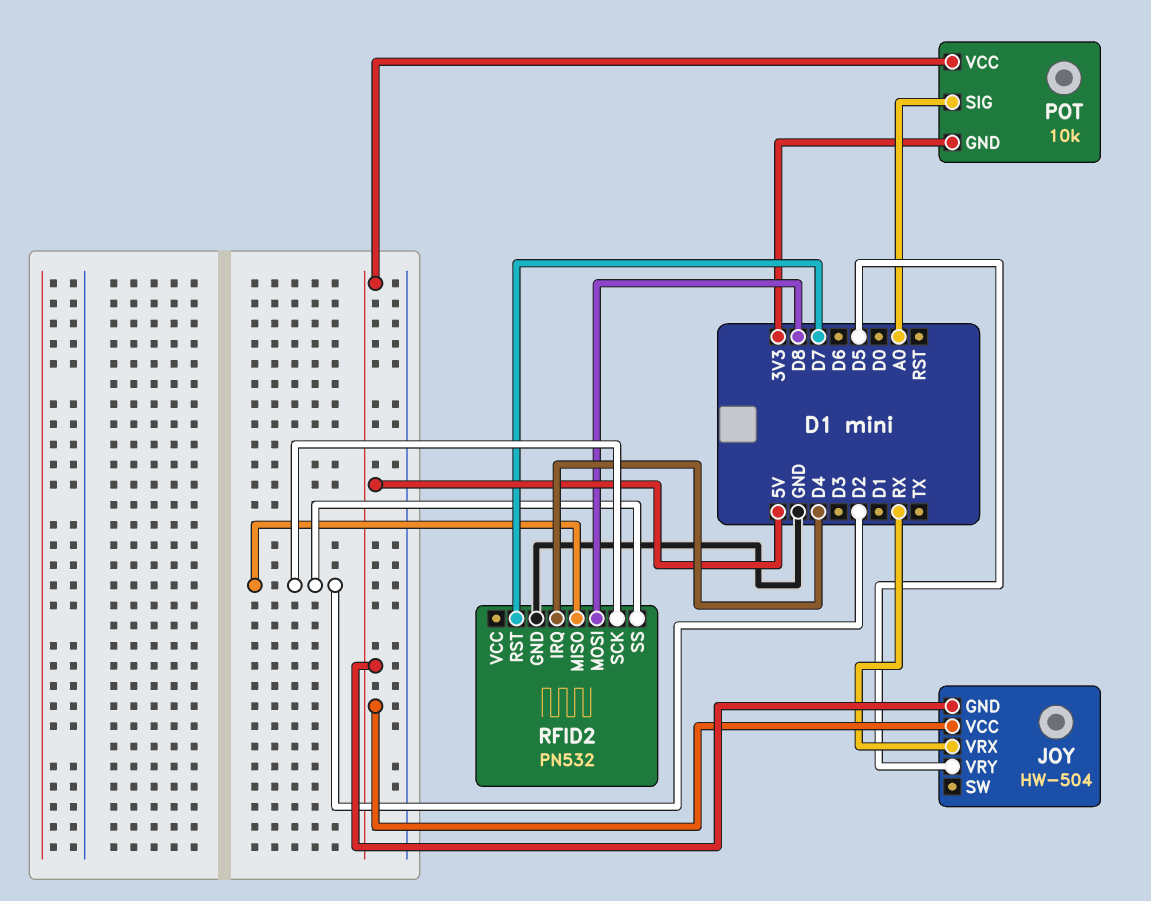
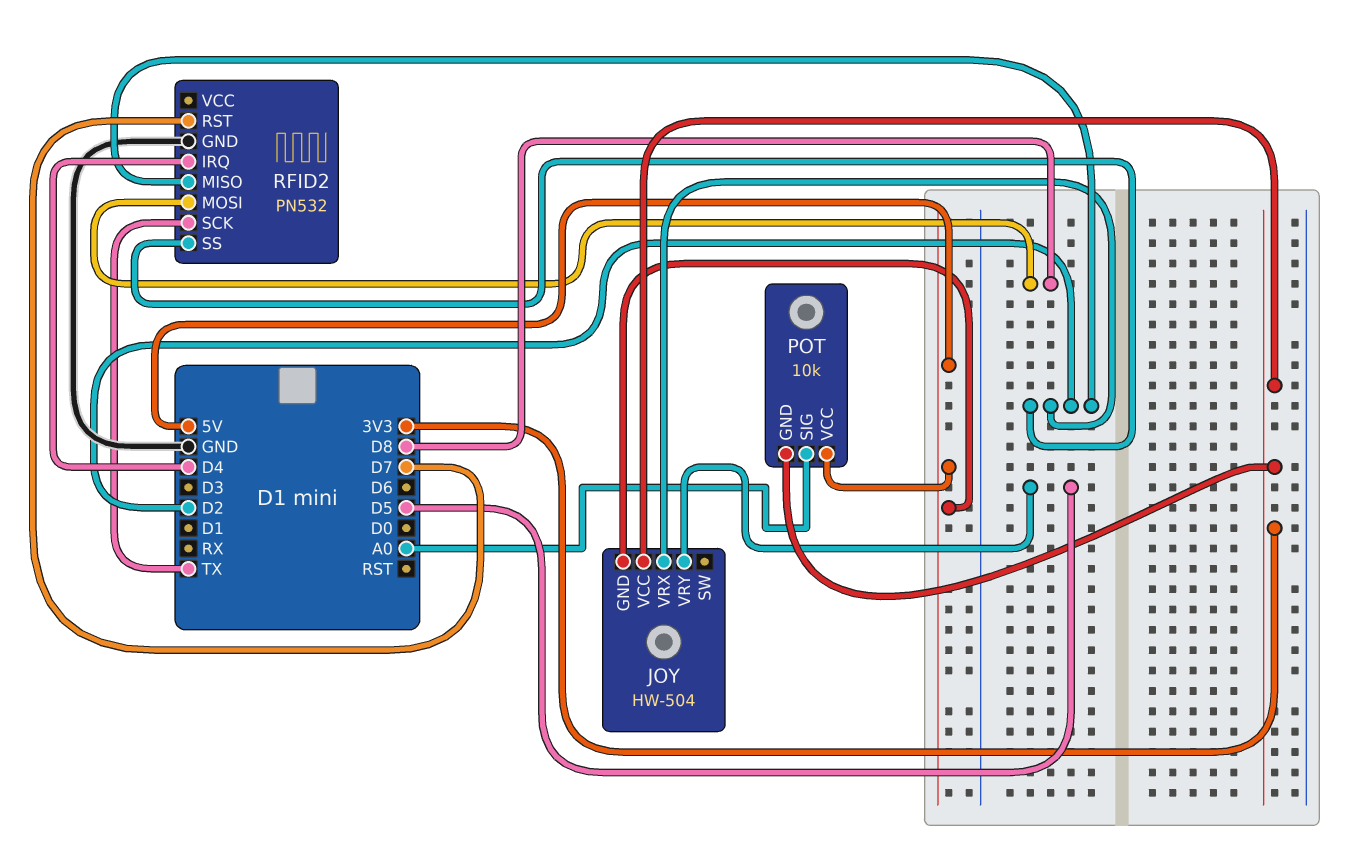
JOY pin VCC: 5V -> 3V3
JOY pin VRX: RX -> D2
RFID2 pin SCK: D2 -> TX

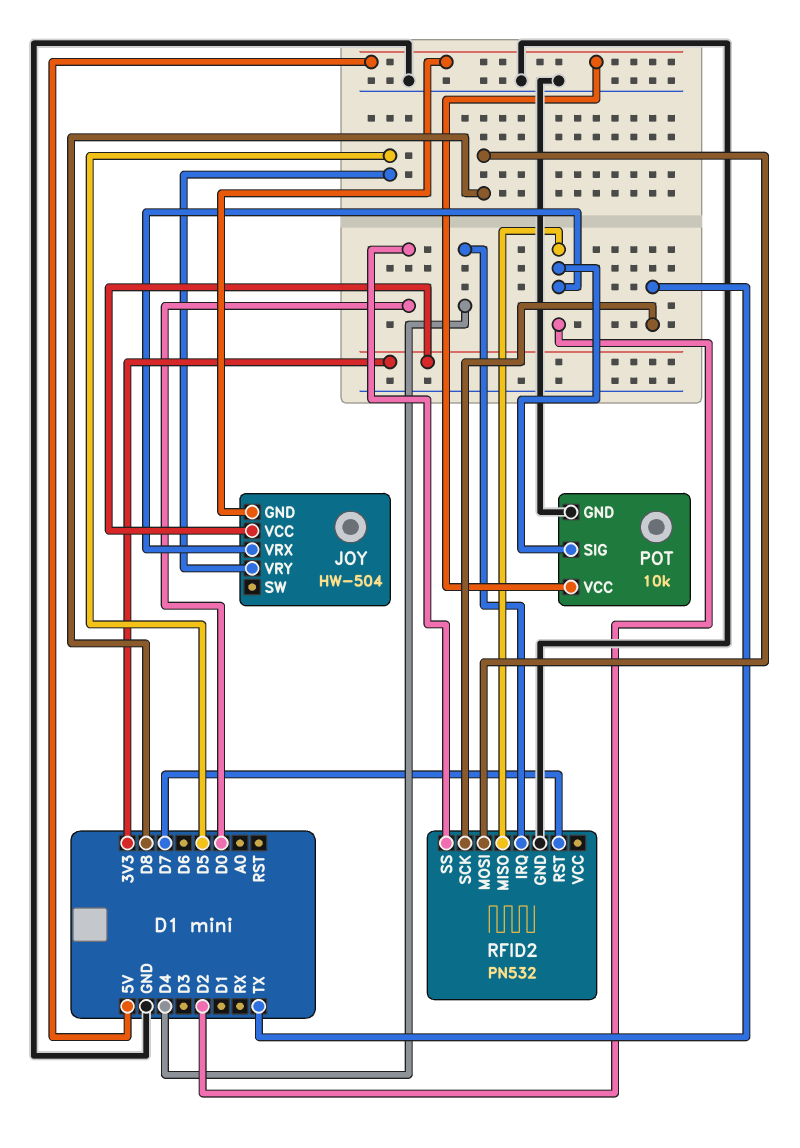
POT pin GND: 3V3 -> GND
POT pin SIG: A0 -> D2
RFID2 pin SS: D2 -> D0

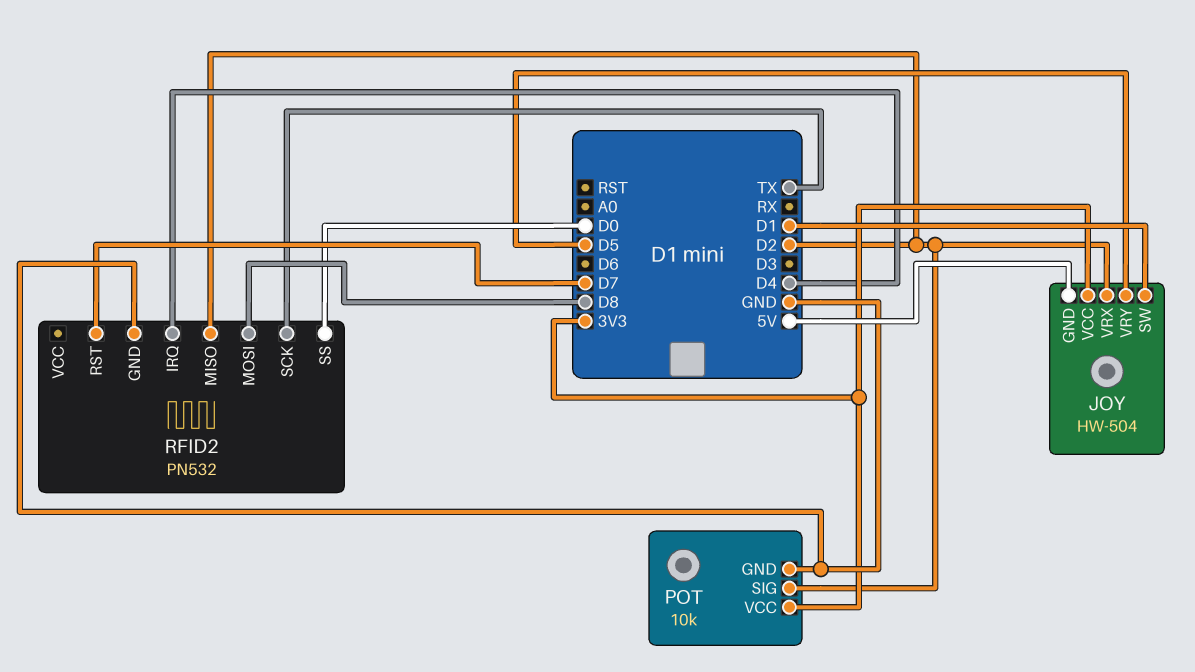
JOY pin SW: none -> D1
POT pin VCC: 5V -> 3V3

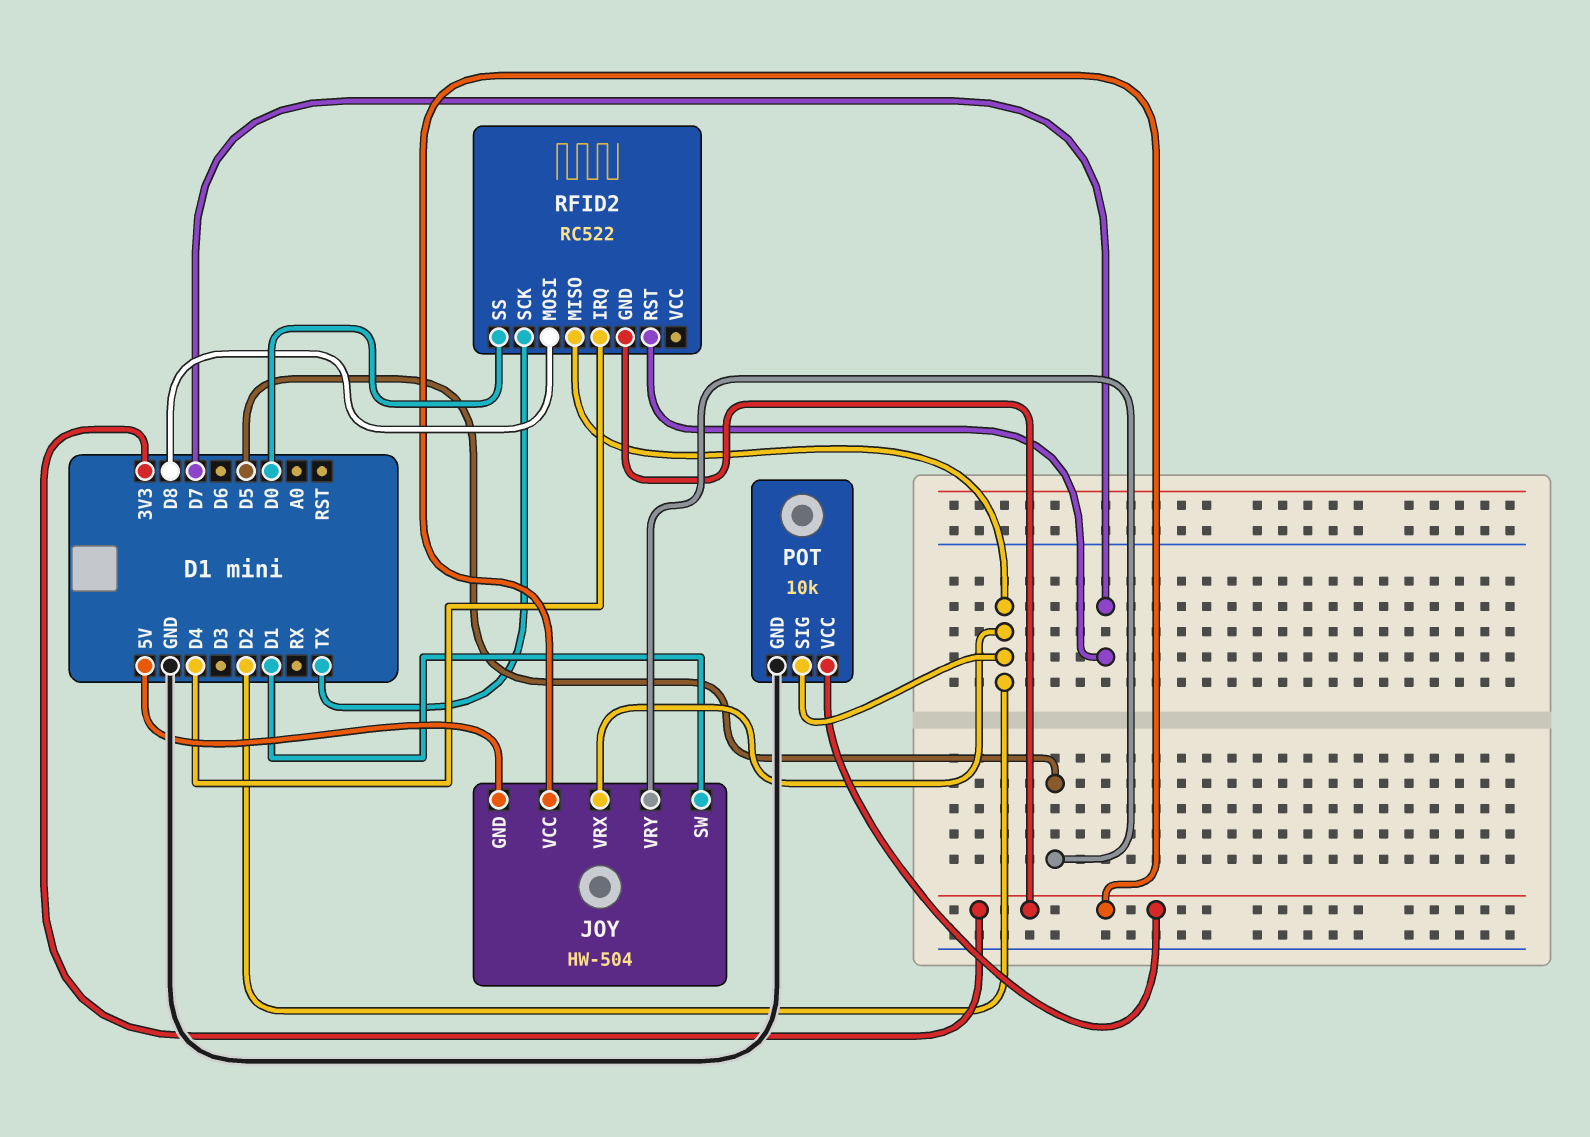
RFID2: PN532 -> RC522
RFID2 pin GND: GND -> 3V3

